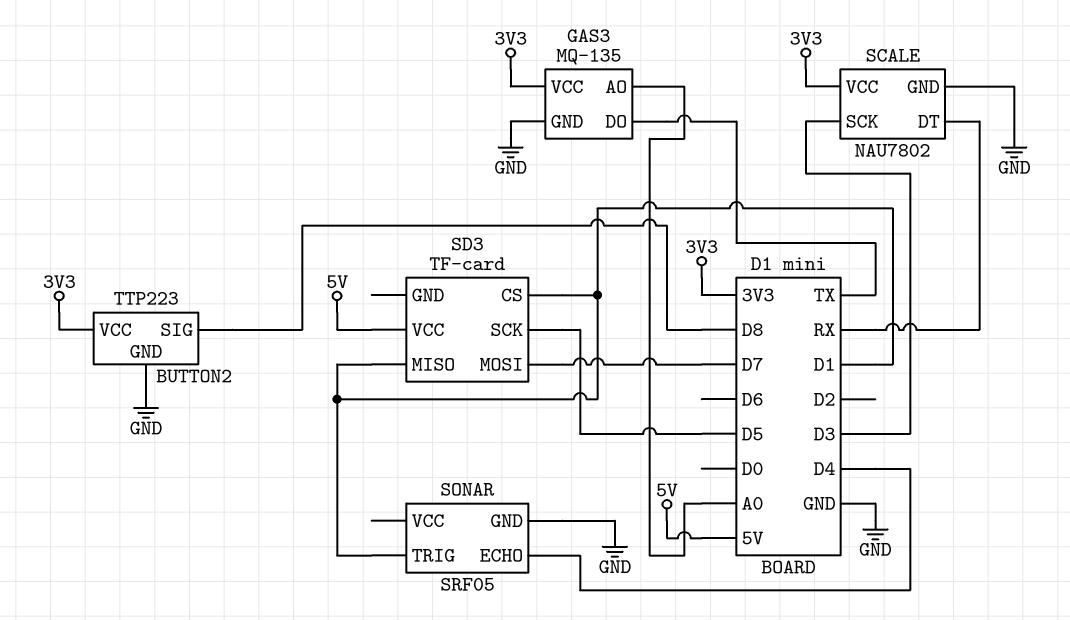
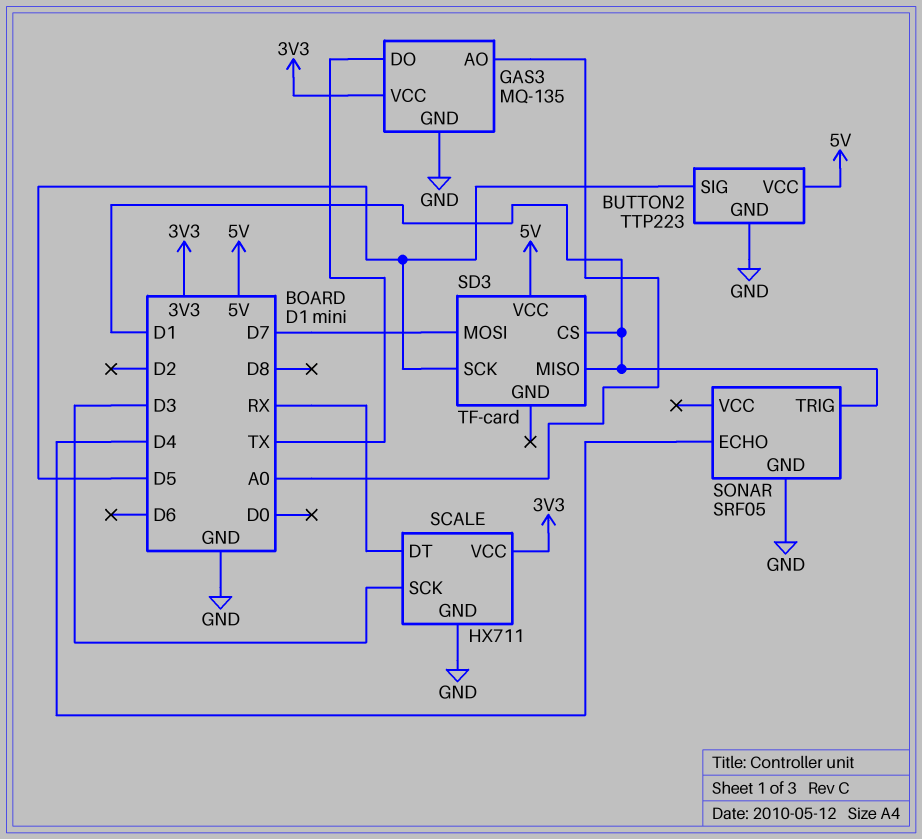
BUTTON2 pin SIG: D8 -> D5
BUTTON2 pin VCC: 3V3 -> 5V
SCALE: NAU7802 -> HX711

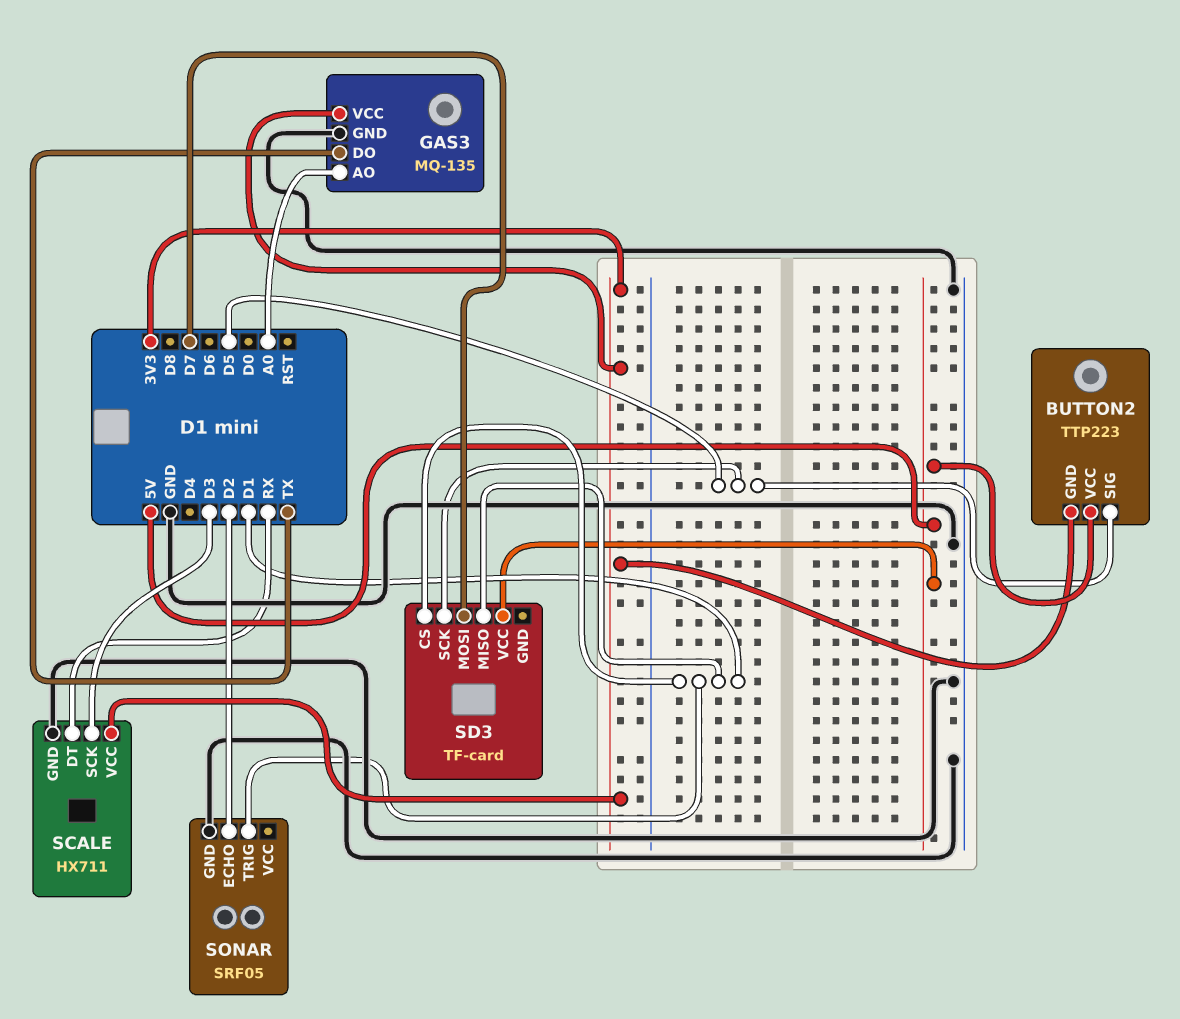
BUTTON2 pin GND: GND -> 3V3
SONAR pin ECHO: D4 -> D2

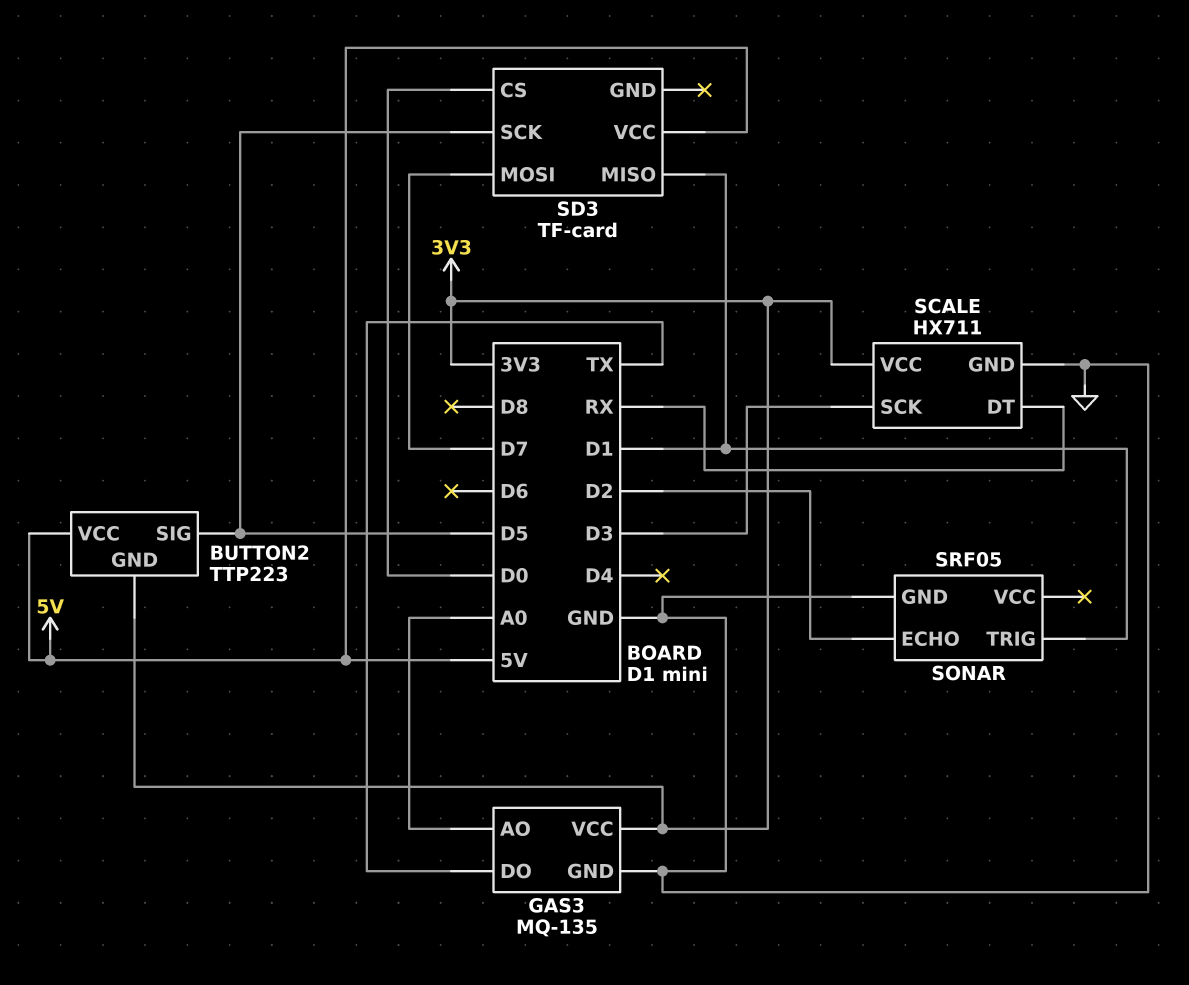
SD3 pin CS: D1 -> D0

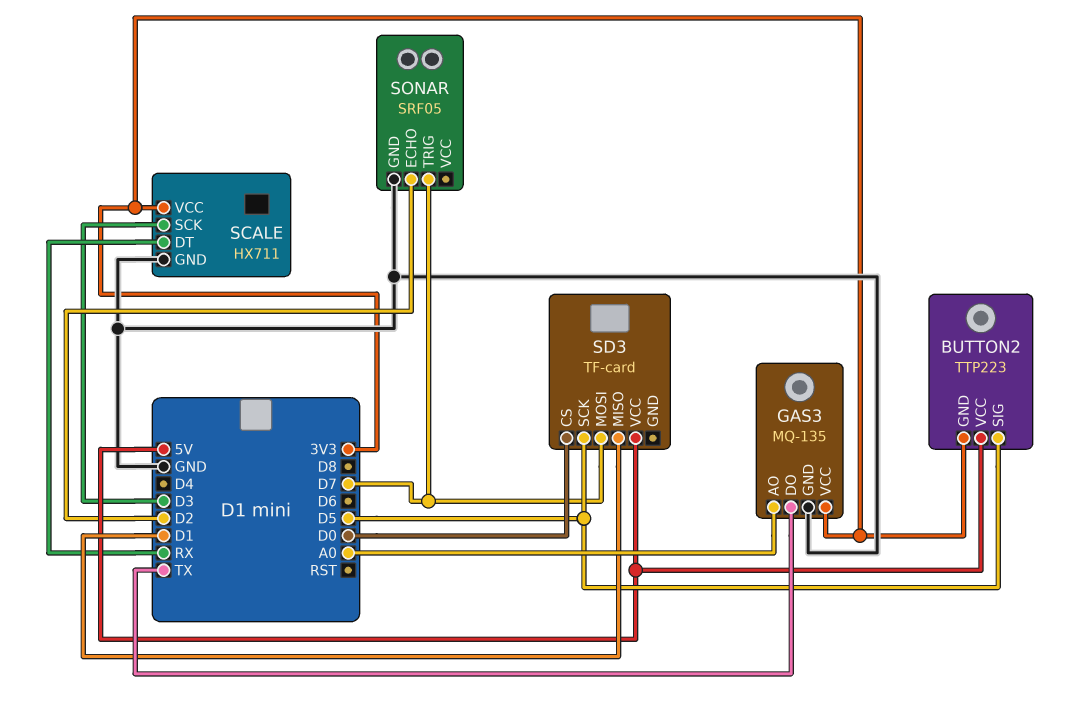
SONAR pin TRIG: D1 -> D7

